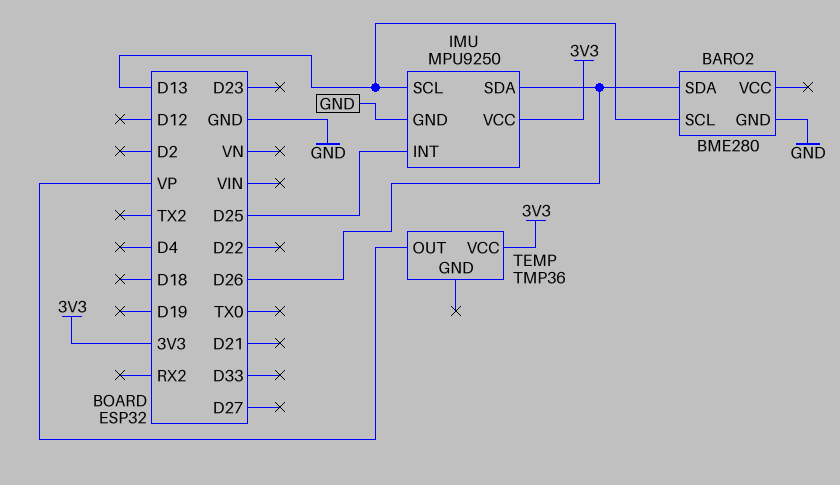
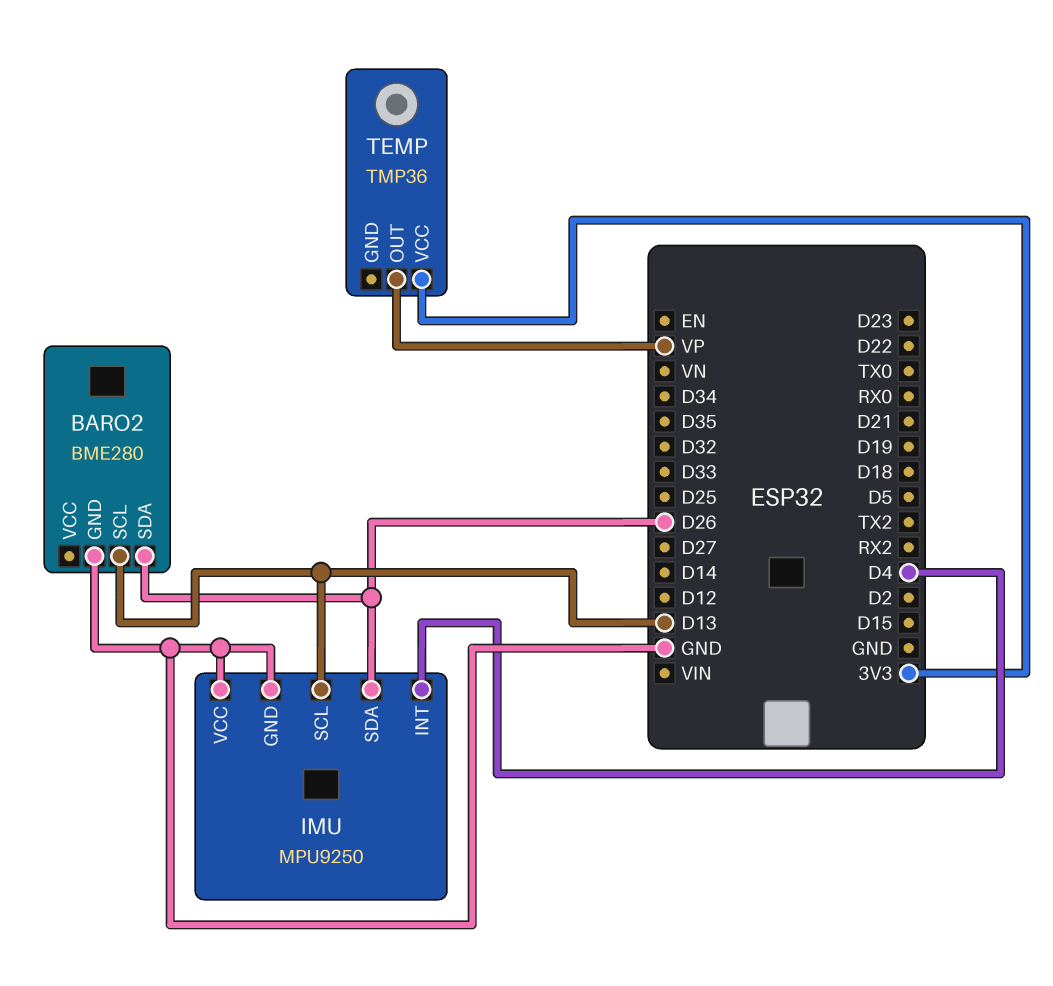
IMU pin INT: D25 -> D4
IMU pin VCC: 3V3 -> GND

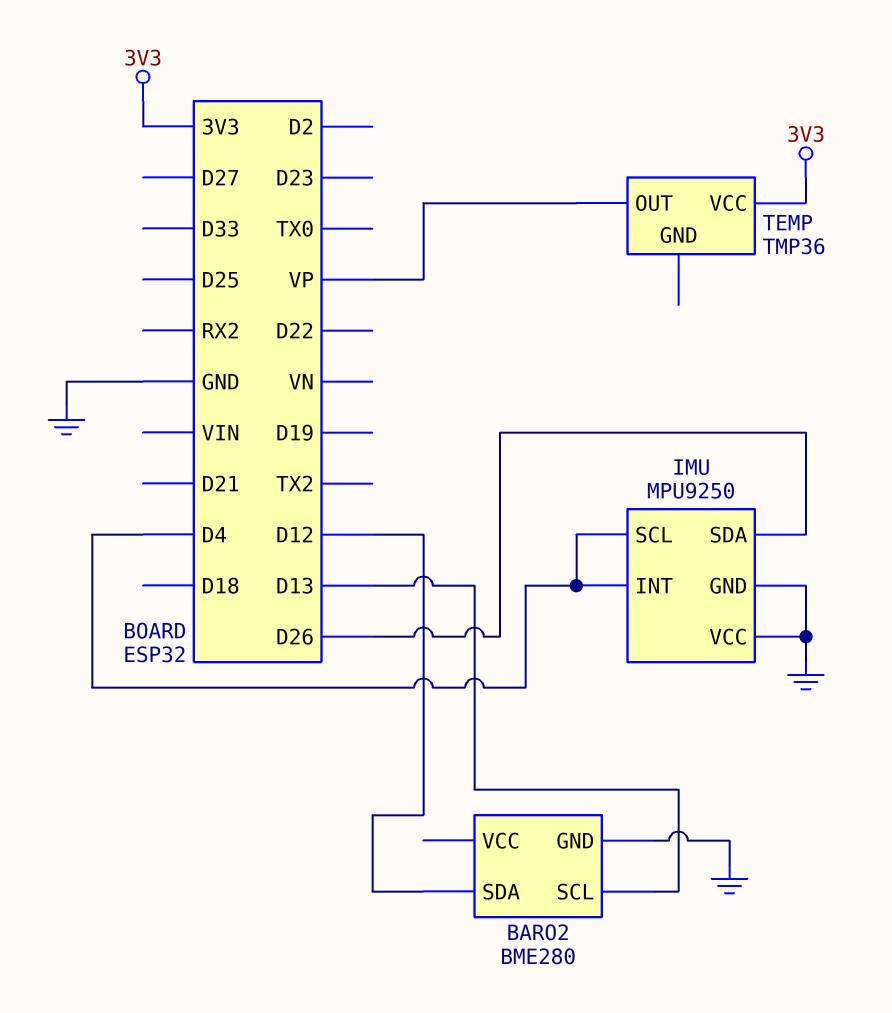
BARO2 pin SDA: D26 -> D12
IMU pin SCL: D13 -> D4

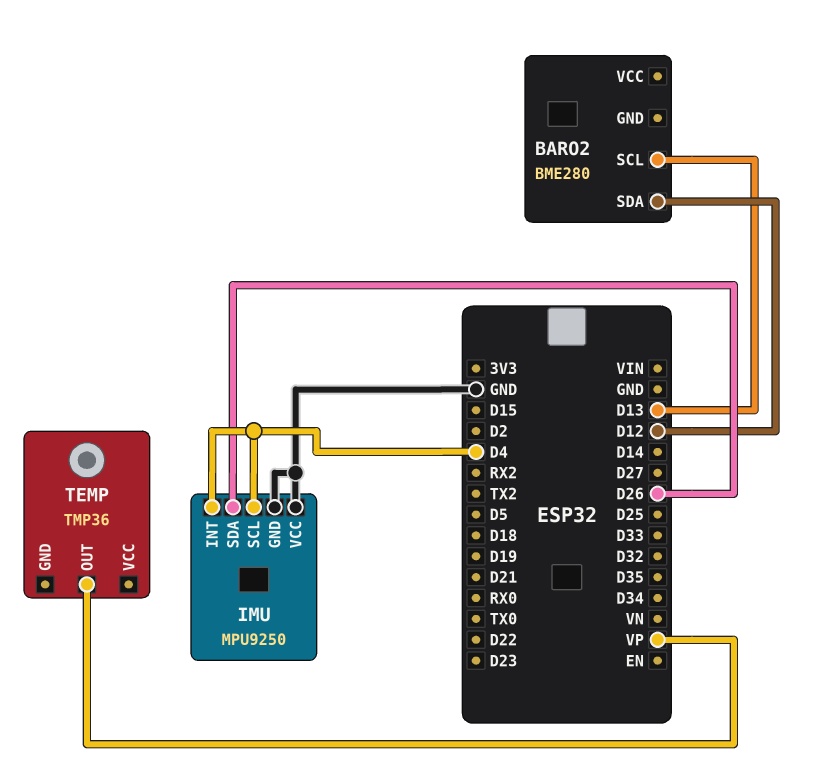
BARO2 pin GND: GND -> none
TEMP pin VCC: 3V3 -> none

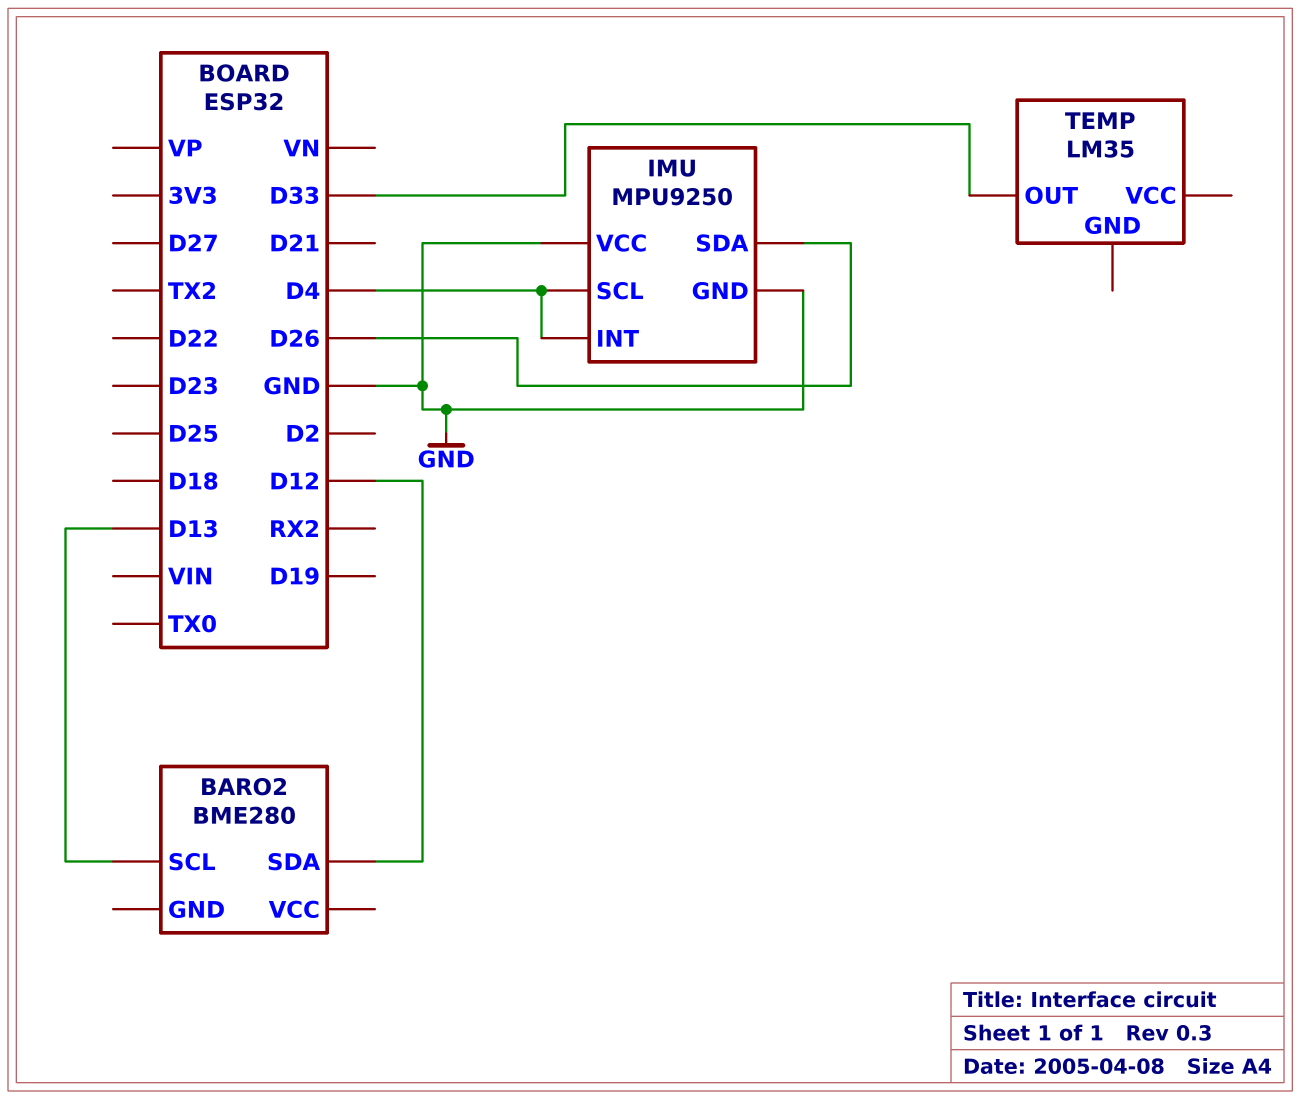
TEMP: TMP36 -> LM35
TEMP pin OUT: VP -> D33

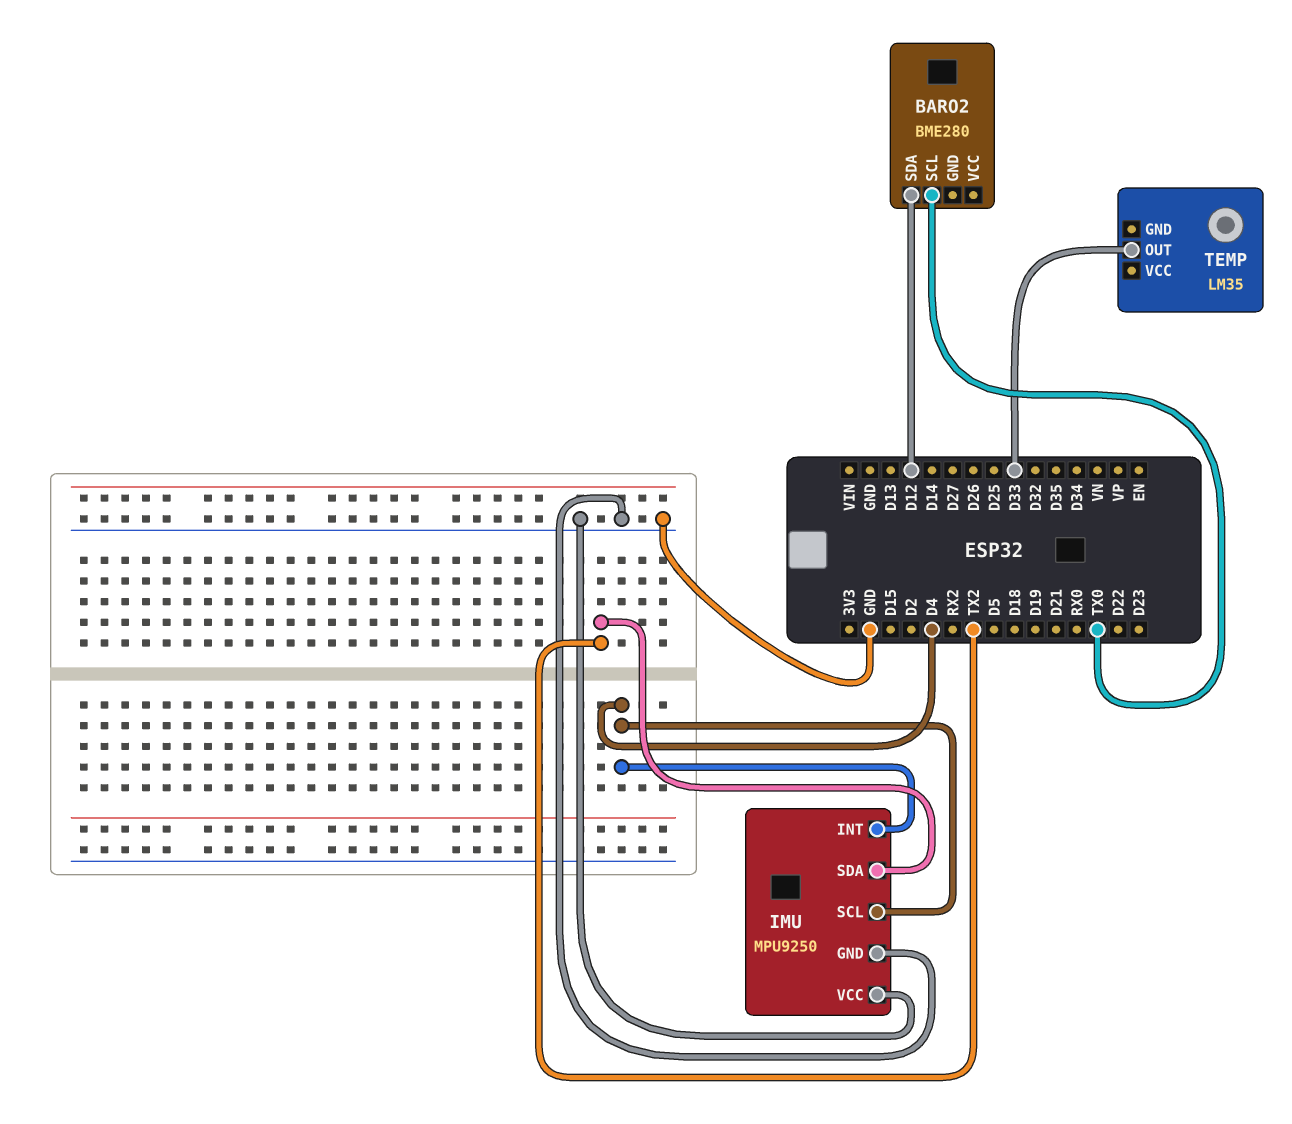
BARO2 pin SCL: D13 -> TX0
IMU pin SDA: D26 -> TX2

